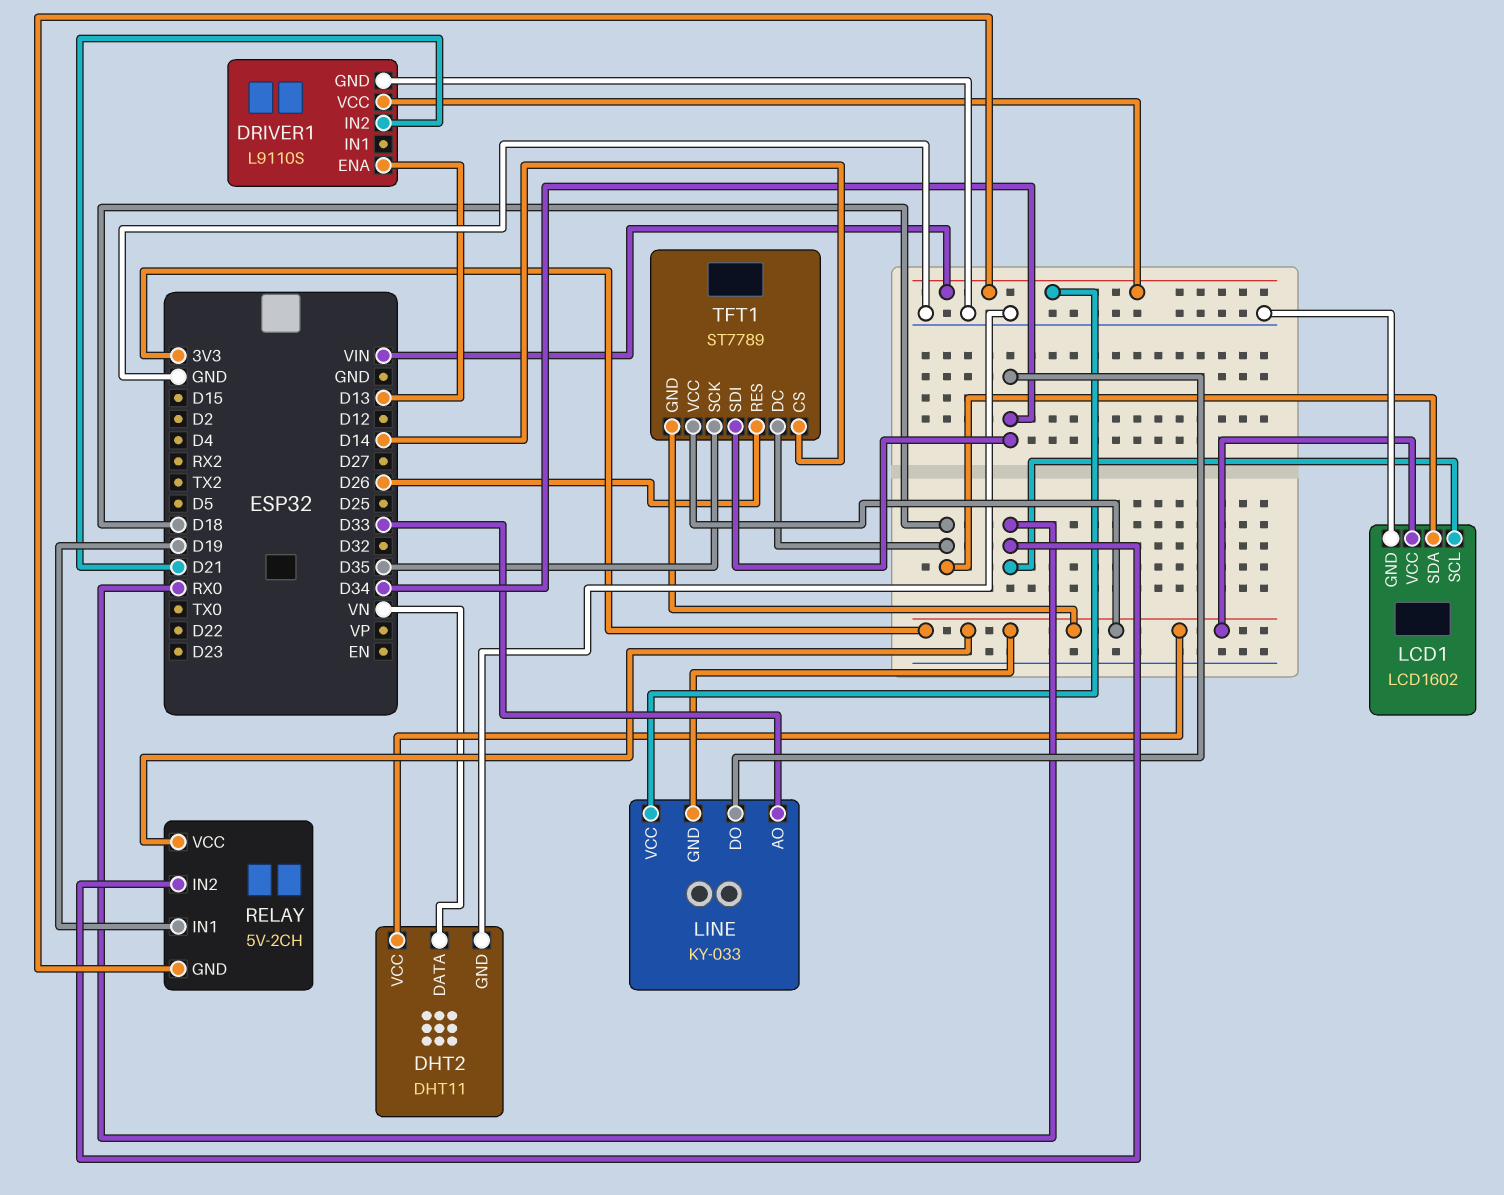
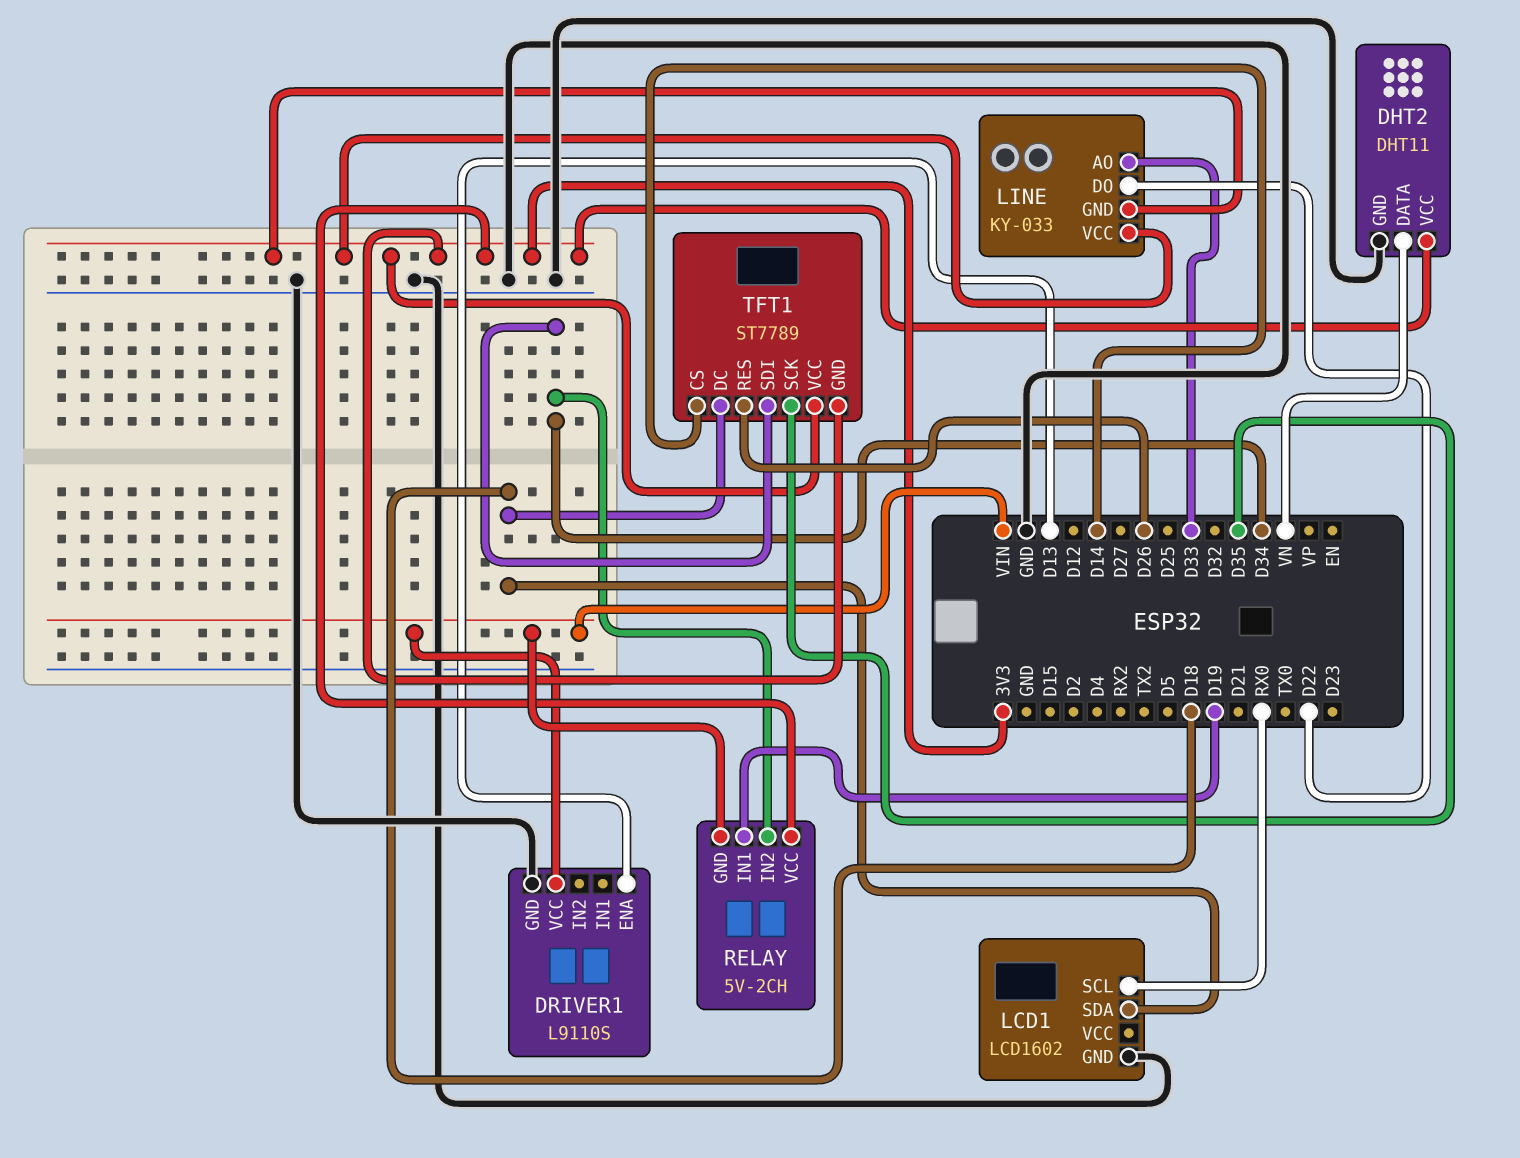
DRIVER1 pin IN2: D21 -> none
LCD1 pin VCC: 3V3 -> none
LINE pin DO: D34 -> D22
LINE pin VCC: VIN -> 3V3
RELAY pin IN2: RX0 -> D34

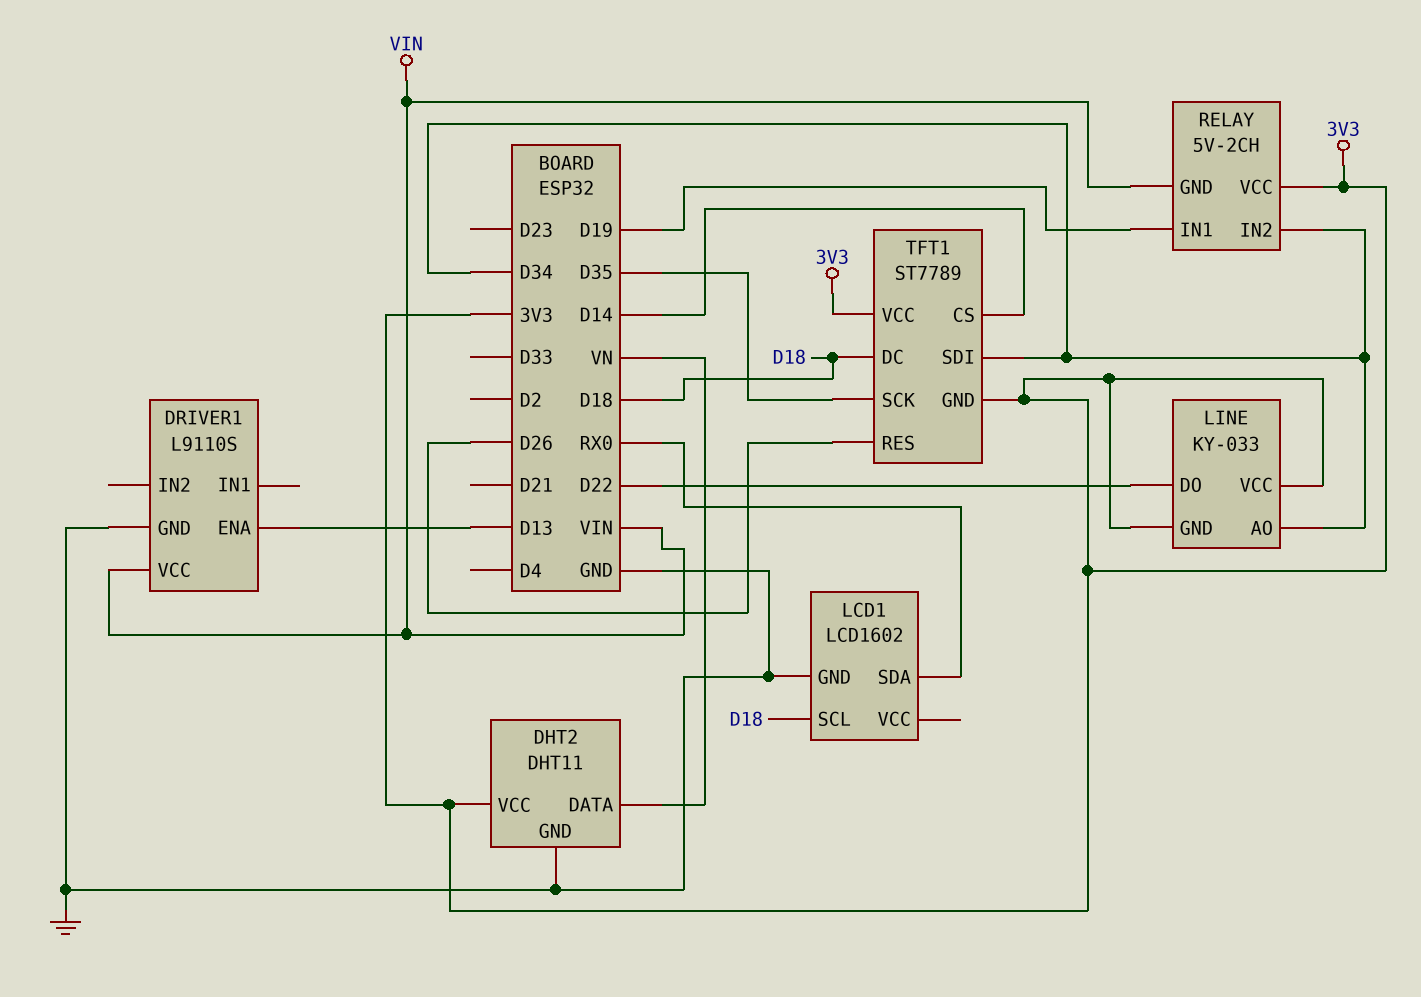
LCD1 pin SCL: RX0 -> D18
LCD1 pin SDA: D18 -> RX0
LINE pin AO: D33 -> D34

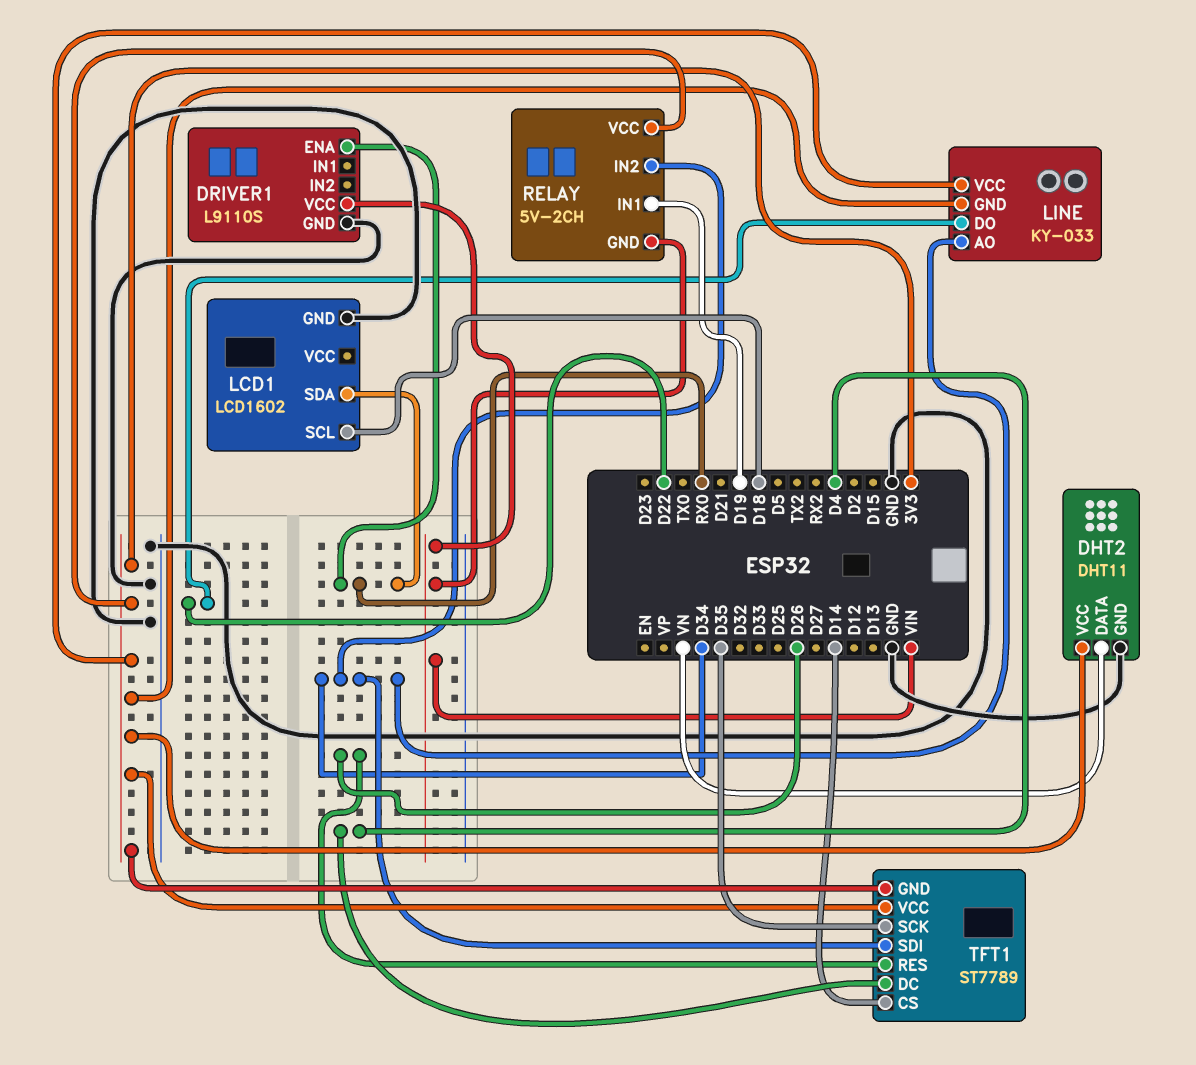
DRIVER1 pin ENA: D13 -> RX0
TFT1 pin DC: D18 -> D4

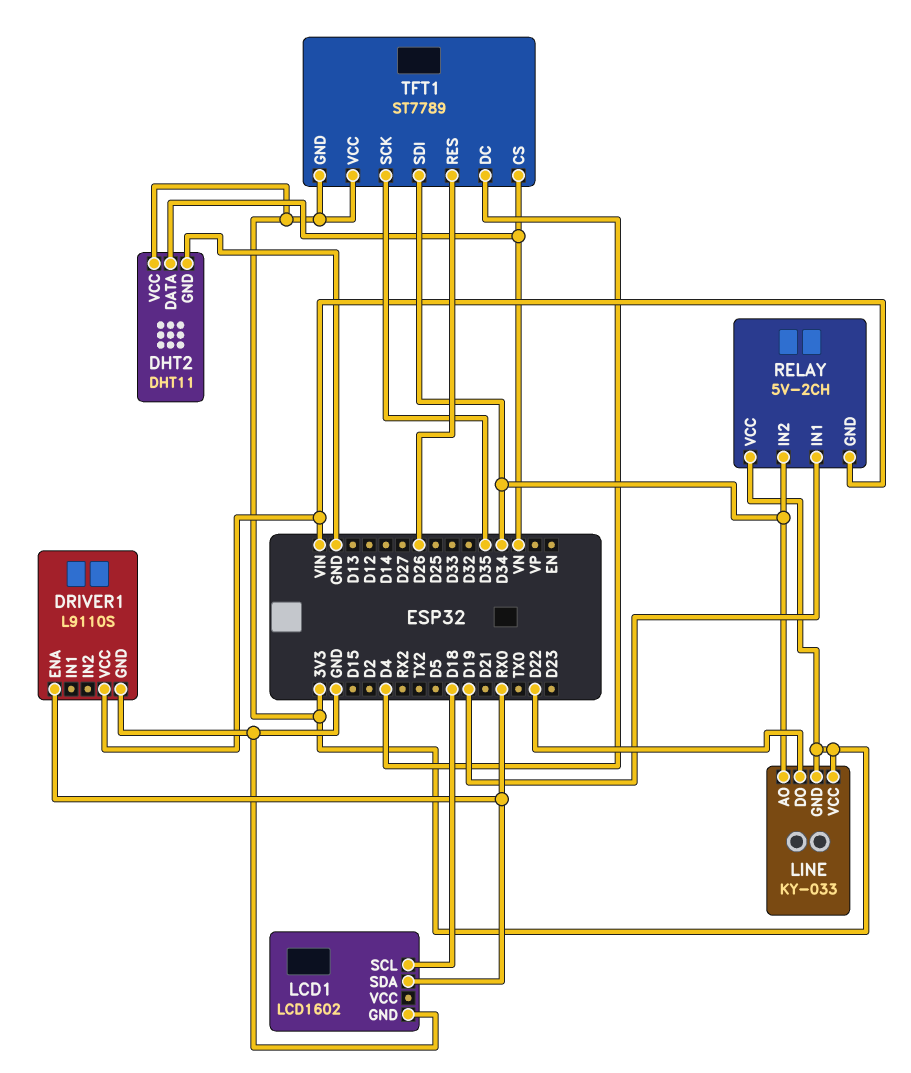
TFT1 pin CS: D14 -> VN

